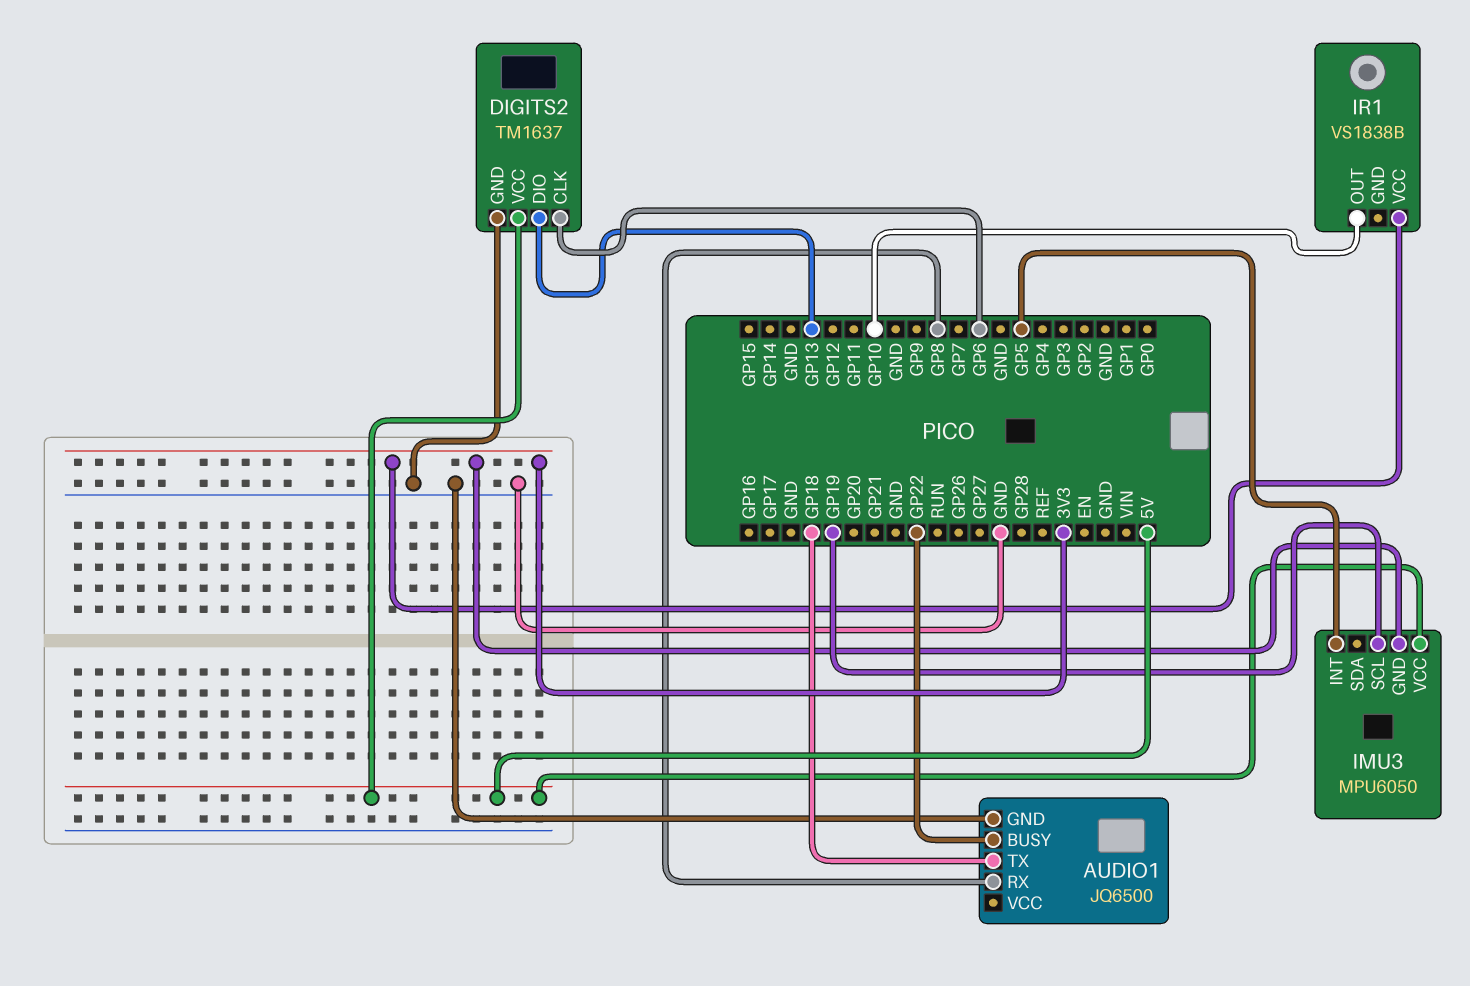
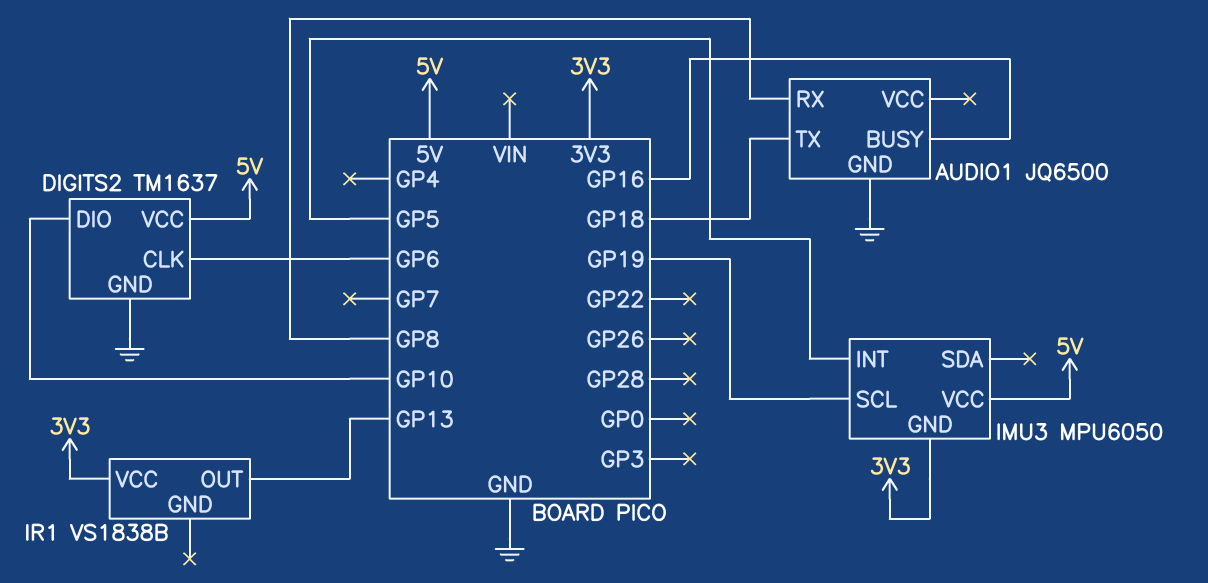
AUDIO1 pin BUSY: GP22 -> GP16
DIGITS2 pin DIO: GP13 -> GP10
IR1 pin OUT: GP10 -> GP13

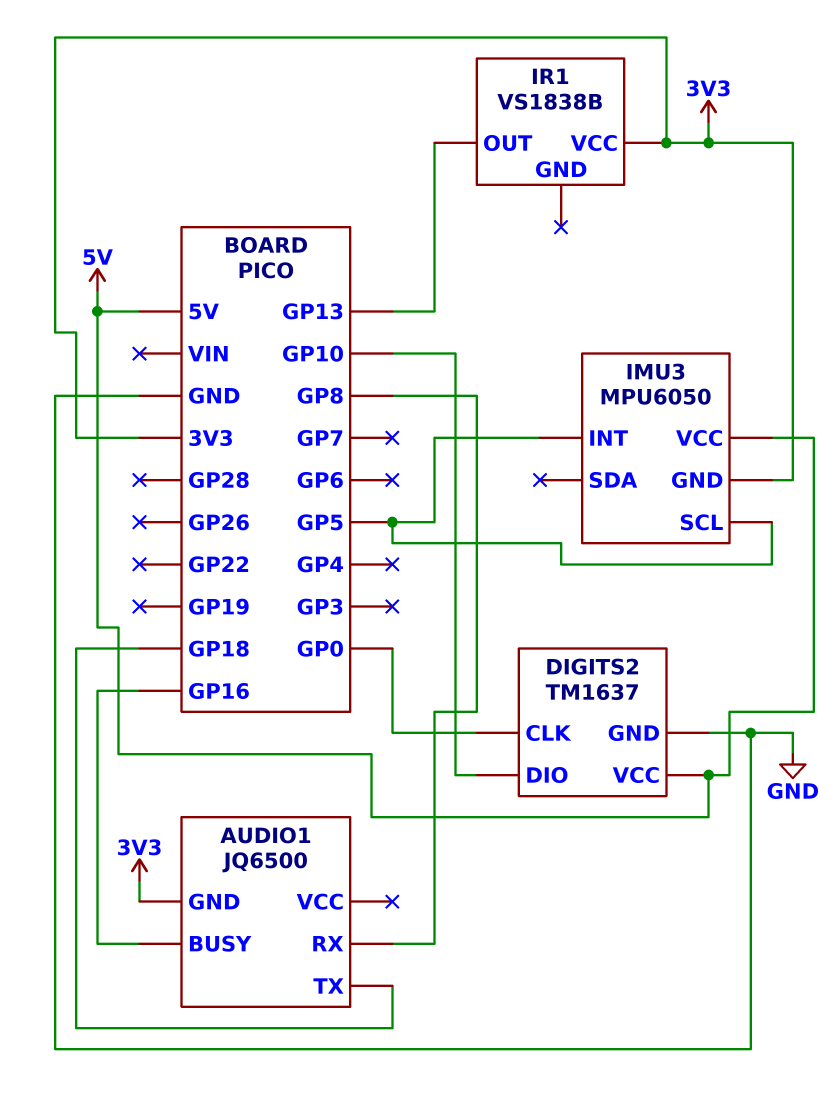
AUDIO1 pin GND: GND -> 3V3
DIGITS2 pin CLK: GP6 -> GP0
IMU3 pin SCL: GP19 -> GP5

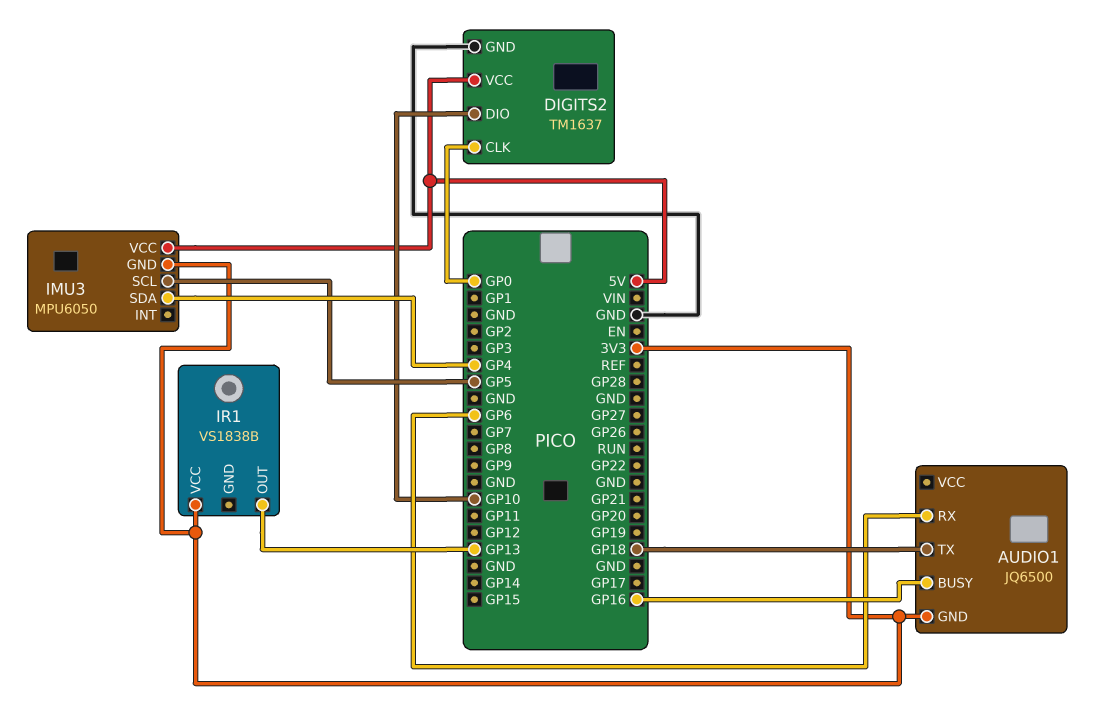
AUDIO1 pin RX: GP8 -> GP6
IMU3 pin INT: GP5 -> none
IMU3 pin SDA: none -> GP4

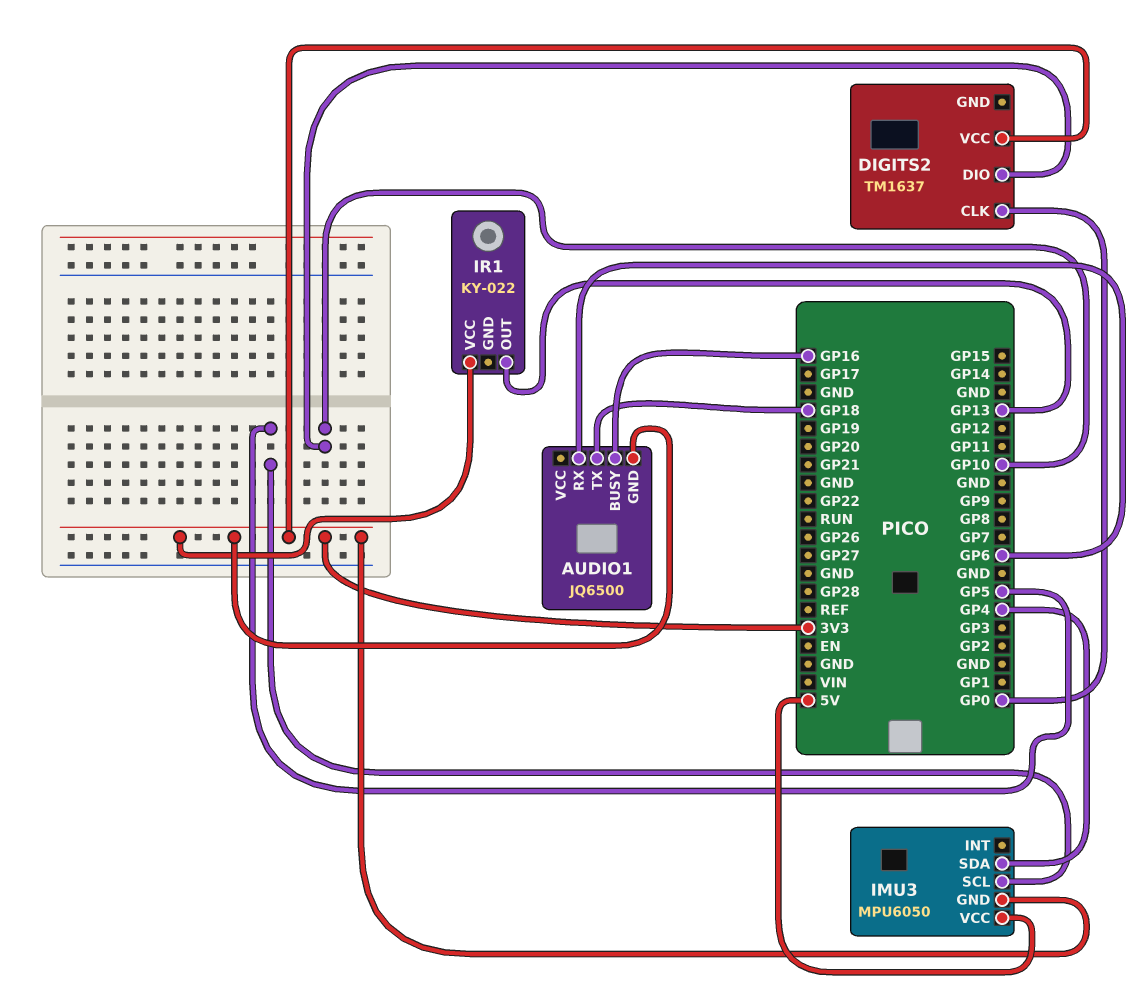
DIGITS2 pin GND: GND -> none
DIGITS2 pin VCC: 5V -> 3V3
IR1: VS1838B -> KY-022

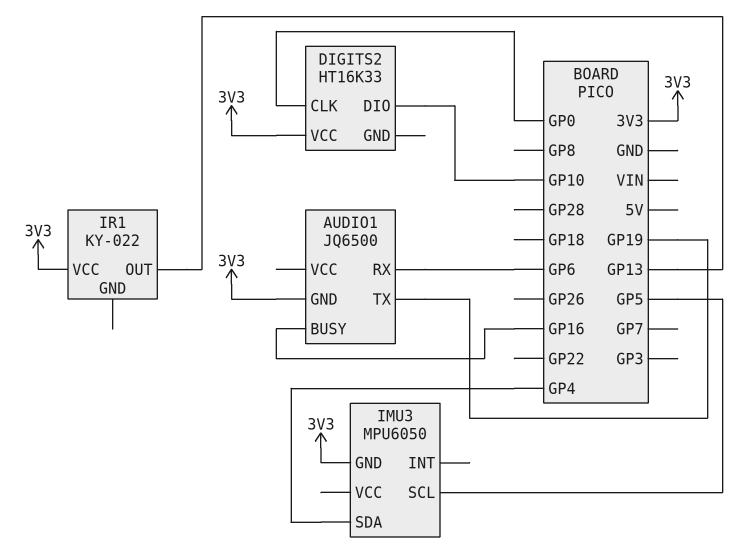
AUDIO1 pin TX: GP18 -> GP19
DIGITS2: TM1637 -> HT16K33
IMU3 pin VCC: 5V -> none

